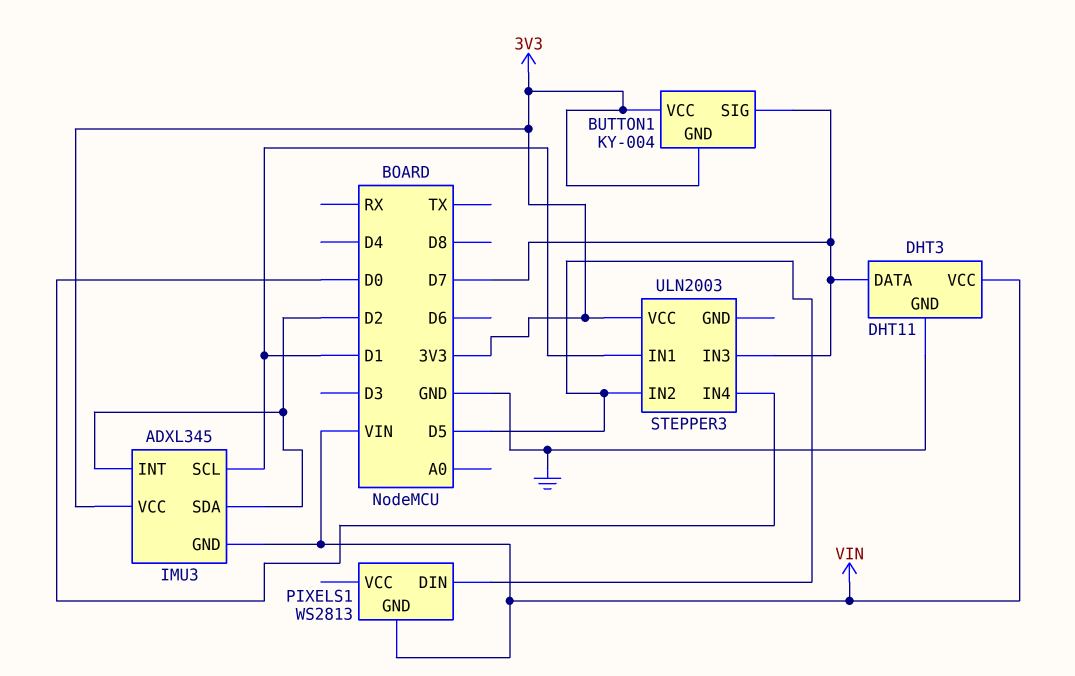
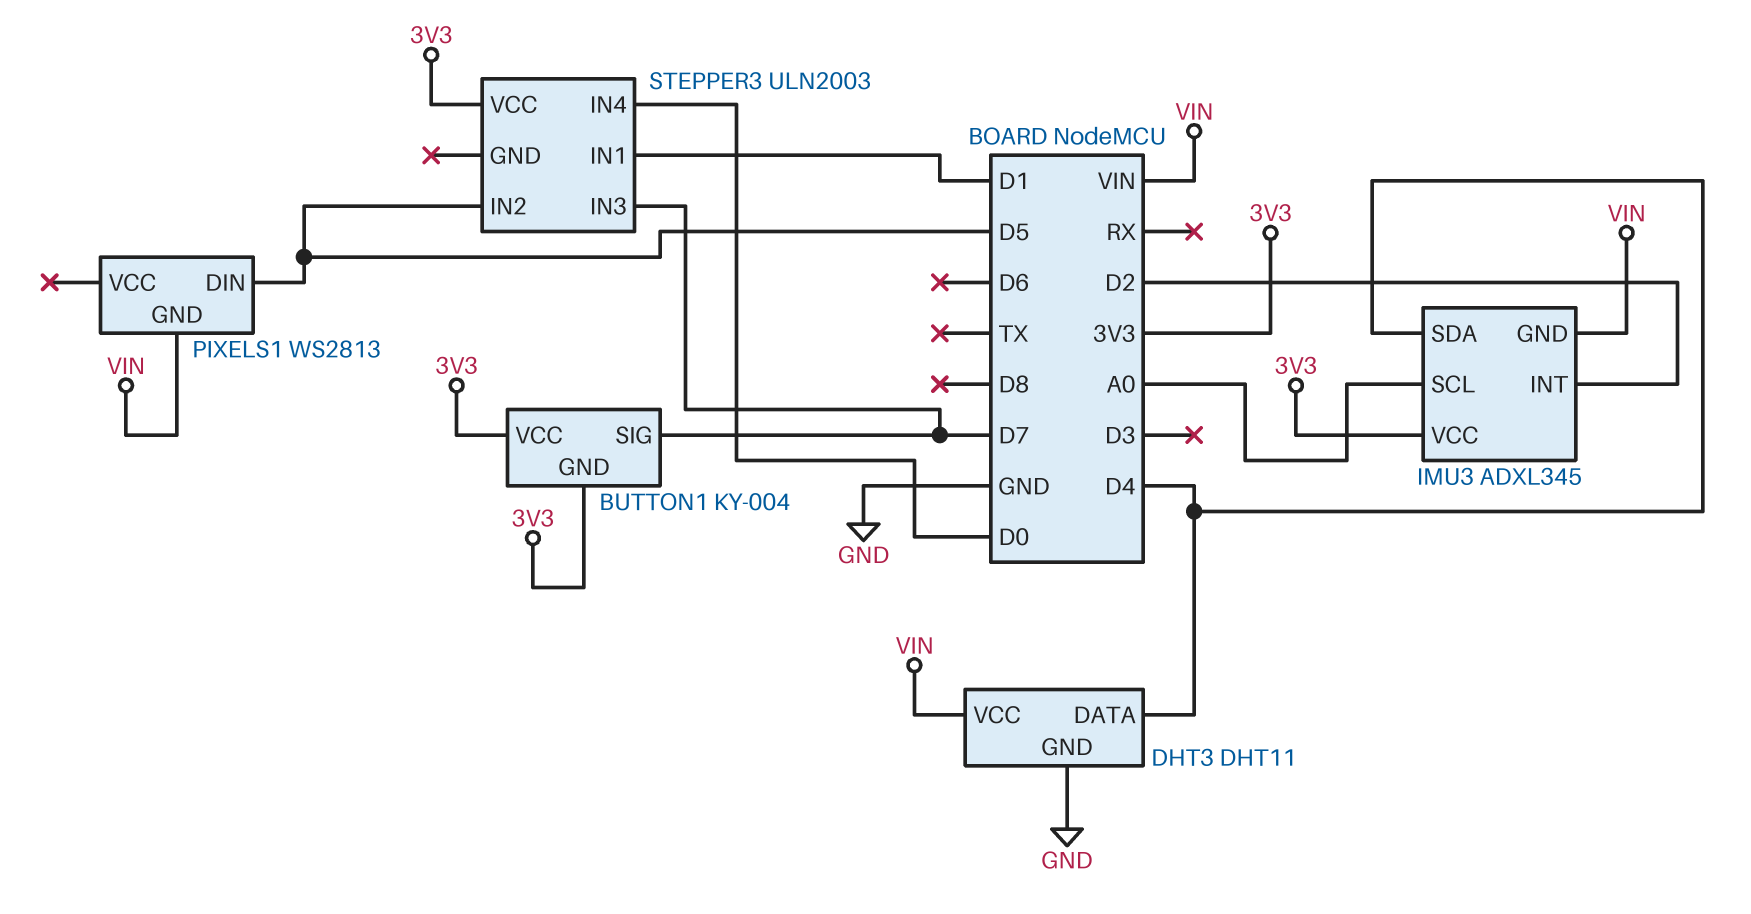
DHT3 pin DATA: D7 -> D4
IMU3 pin SCL: D1 -> A0
IMU3 pin SDA: D2 -> D4

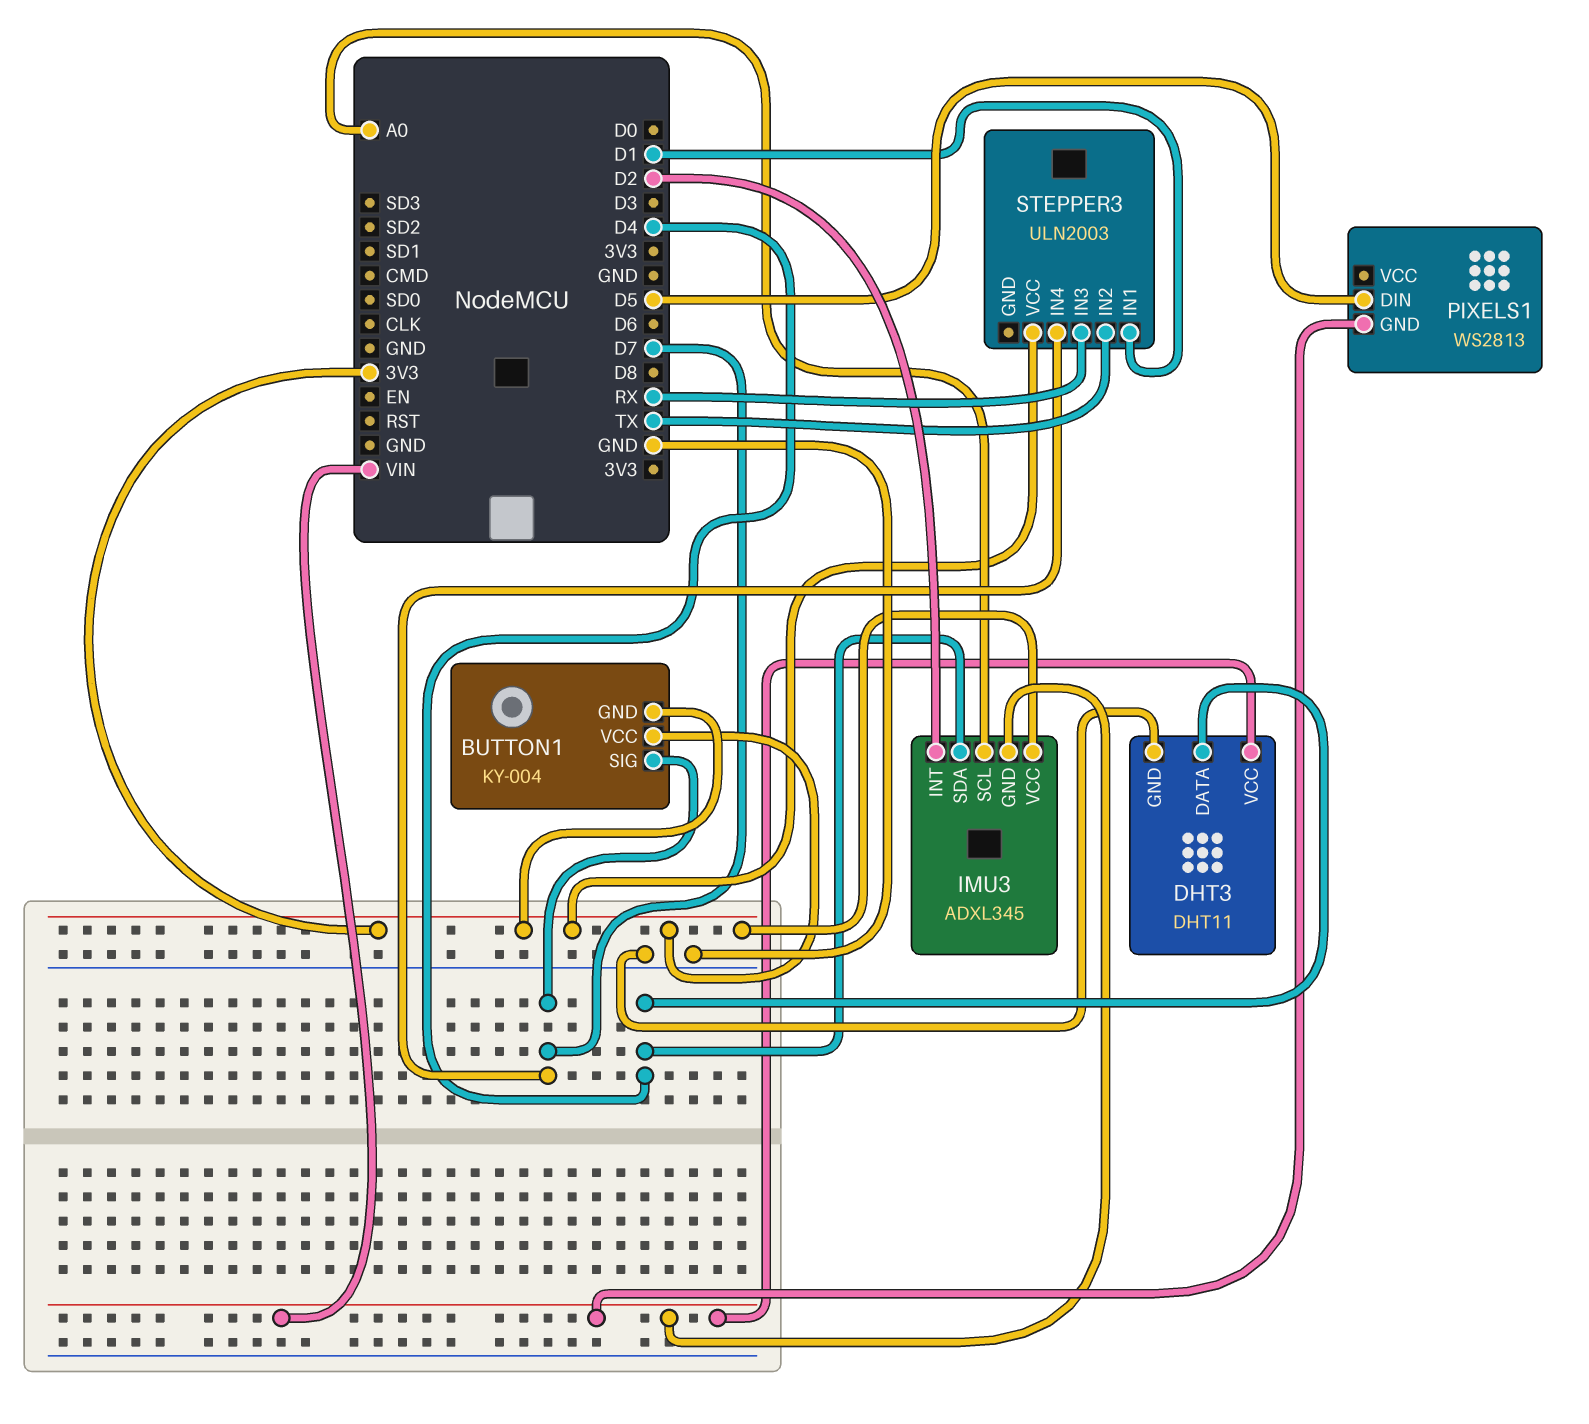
STEPPER3 pin IN2: D5 -> TX
STEPPER3 pin IN3: D7 -> RX
STEPPER3 pin IN4: D0 -> D7

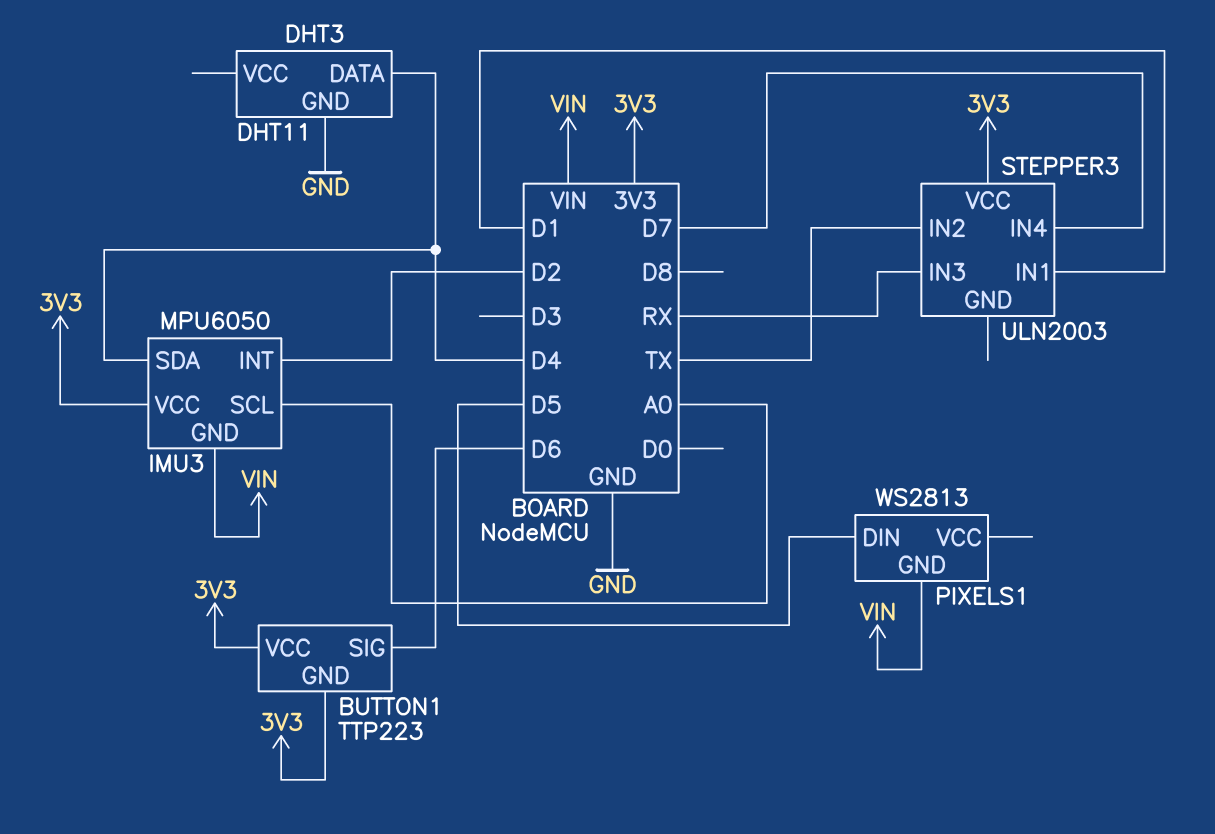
BUTTON1: KY-004 -> TTP223
BUTTON1 pin SIG: D7 -> D6
DHT3 pin VCC: VIN -> none
IMU3: ADXL345 -> MPU6050

